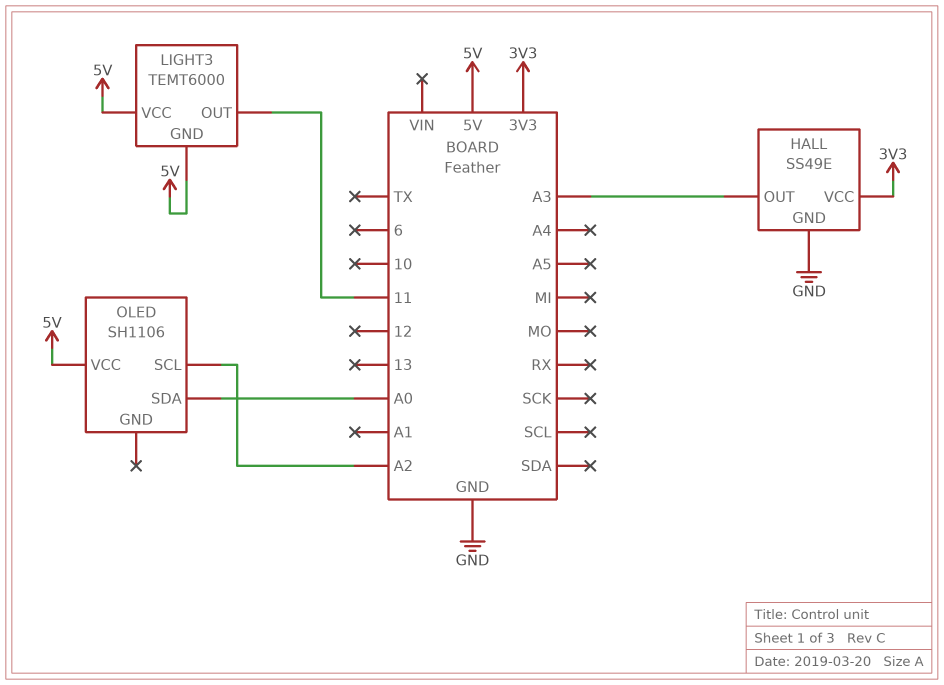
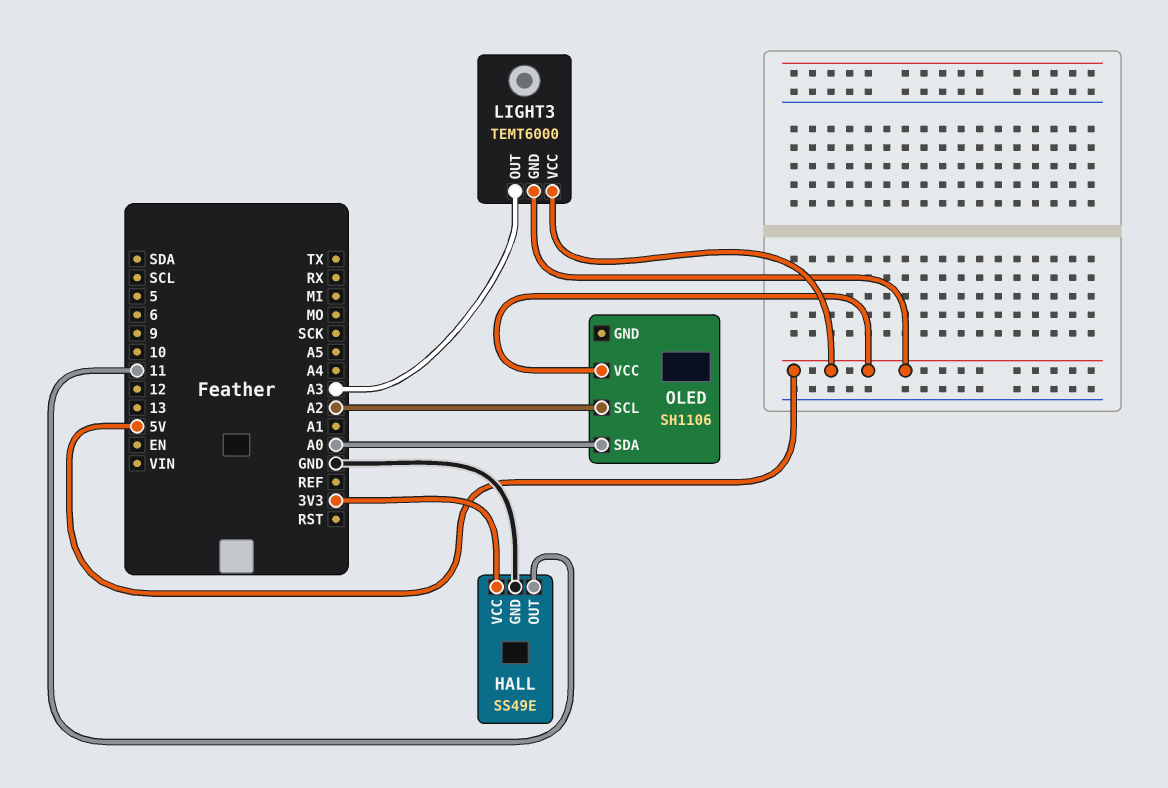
HALL pin OUT: A3 -> 11
LIGHT3 pin OUT: 11 -> A3

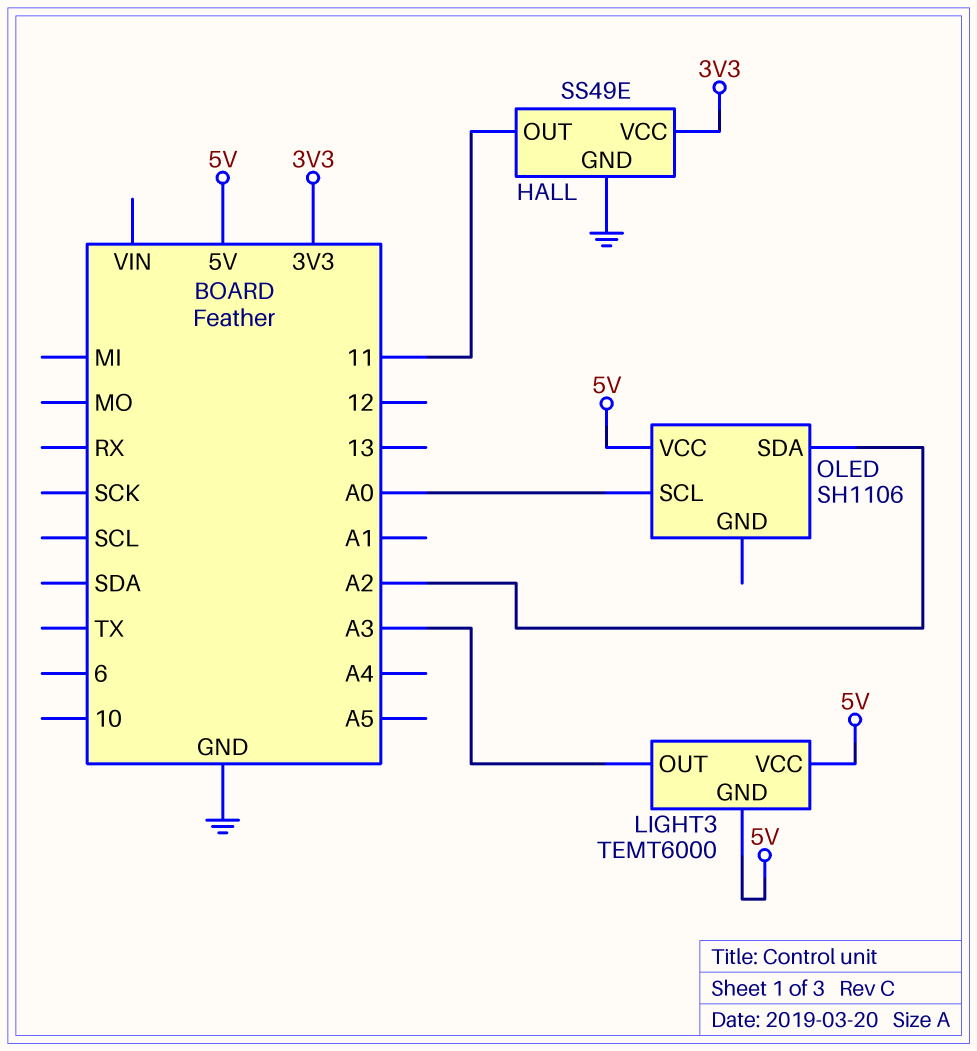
OLED pin SCL: A2 -> A0
OLED pin SDA: A0 -> A2

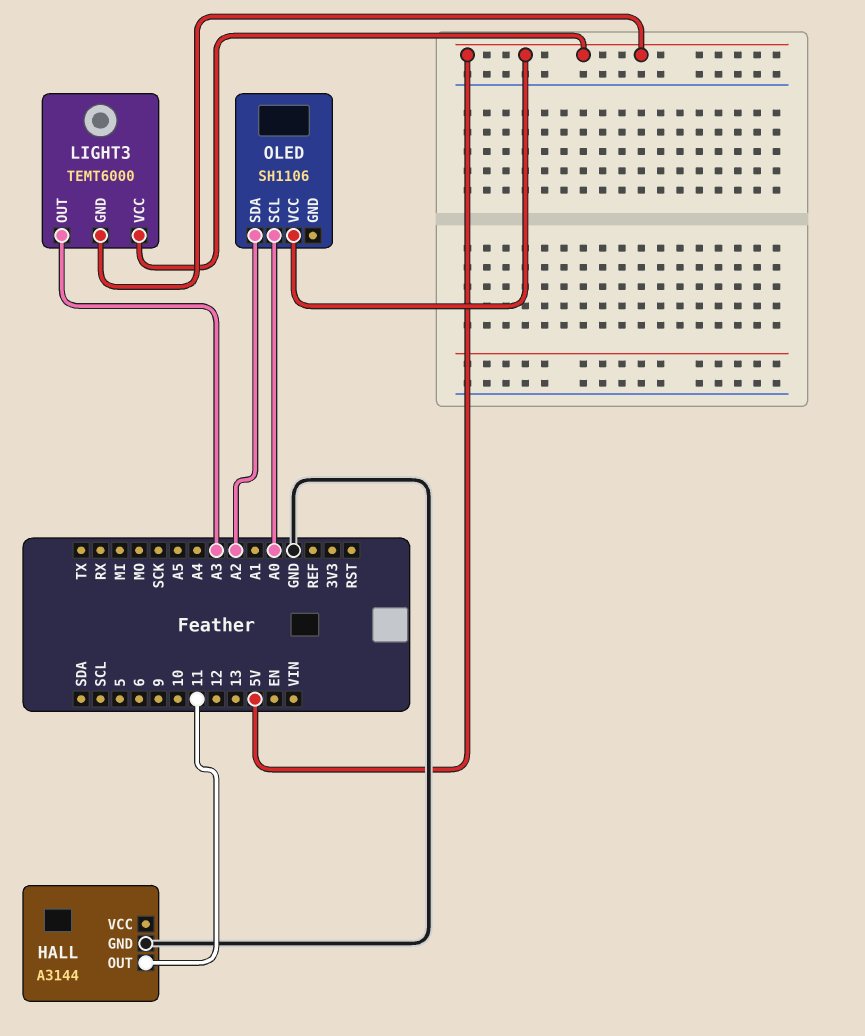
HALL: SS49E -> A3144
HALL pin VCC: 3V3 -> none

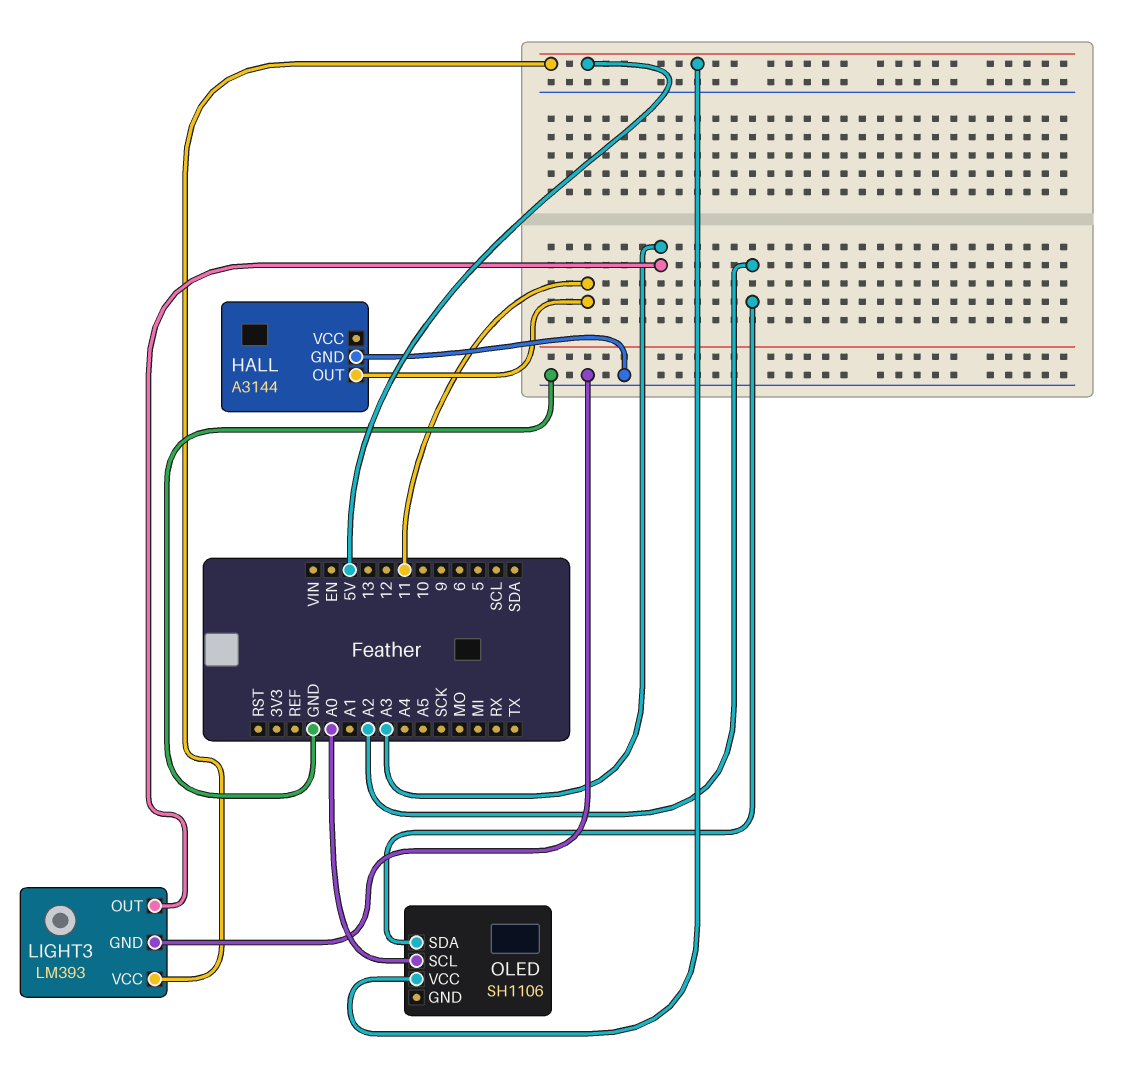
LIGHT3: TEMT6000 -> LM393
LIGHT3 pin GND: 5V -> GND

